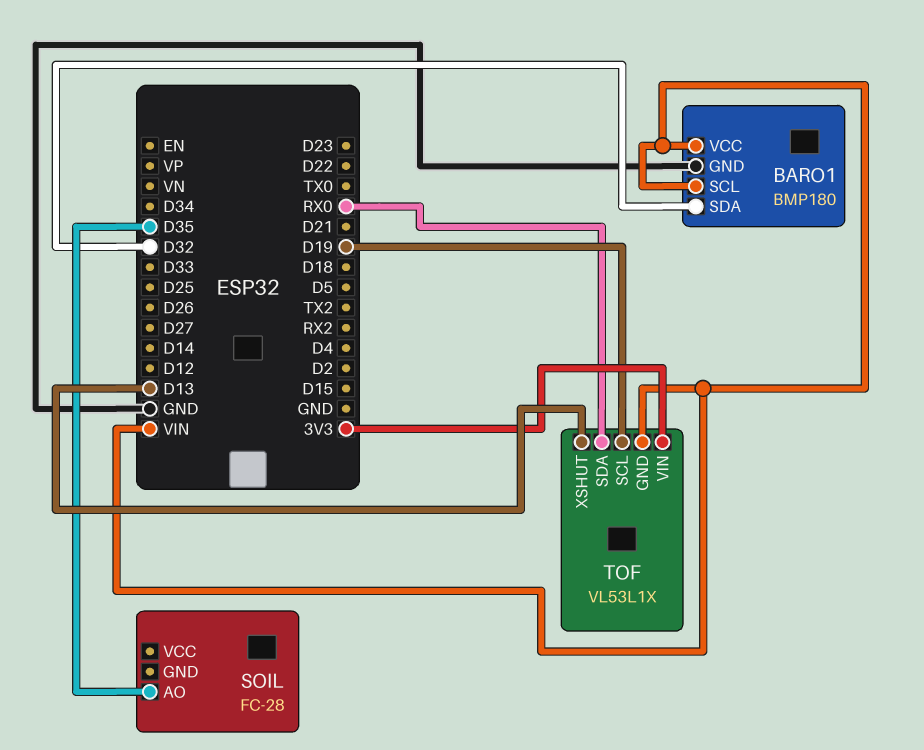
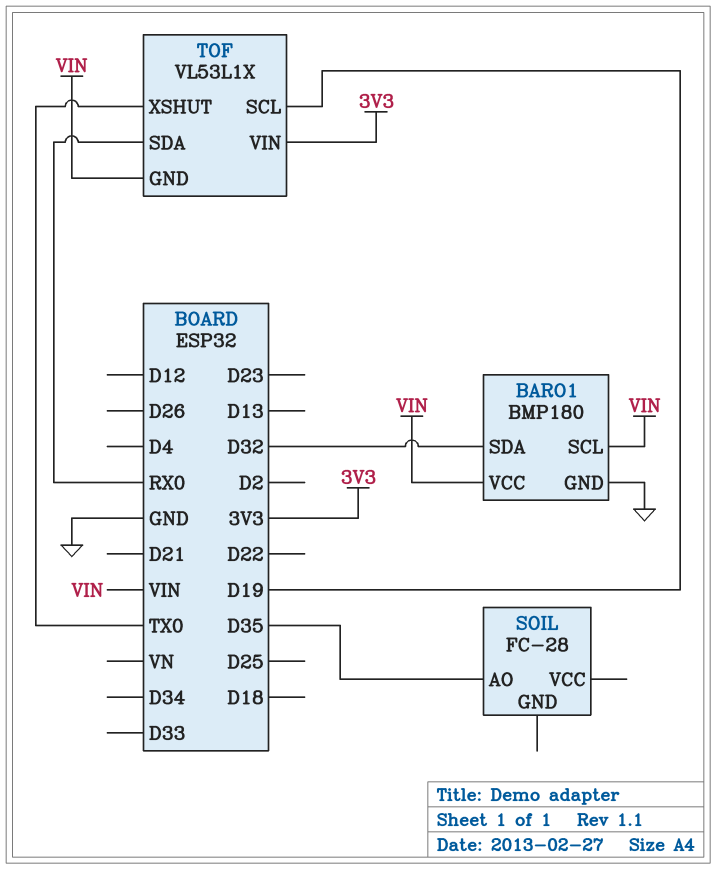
TOF pin XSHUT: D13 -> TX0

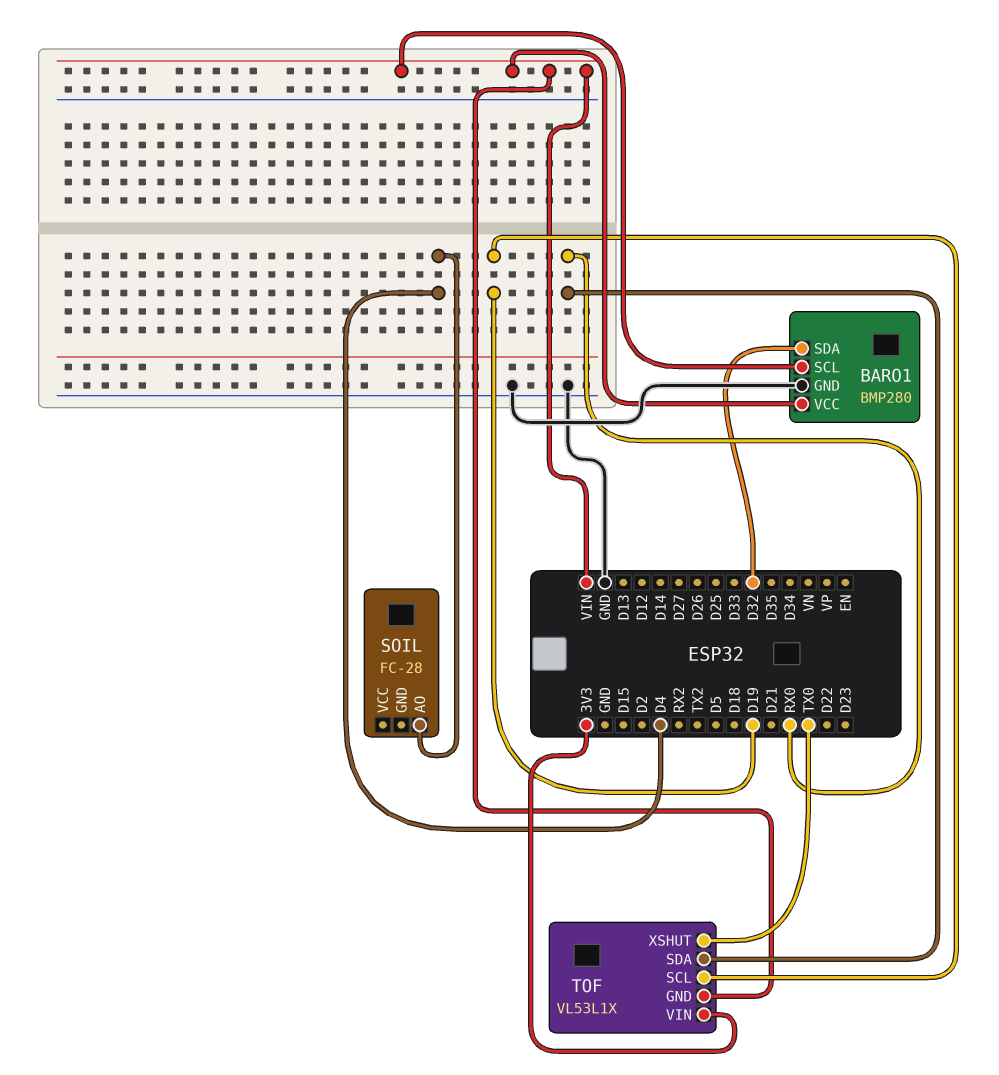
BARO1: BMP180 -> BMP280
SOIL pin AO: D35 -> D4

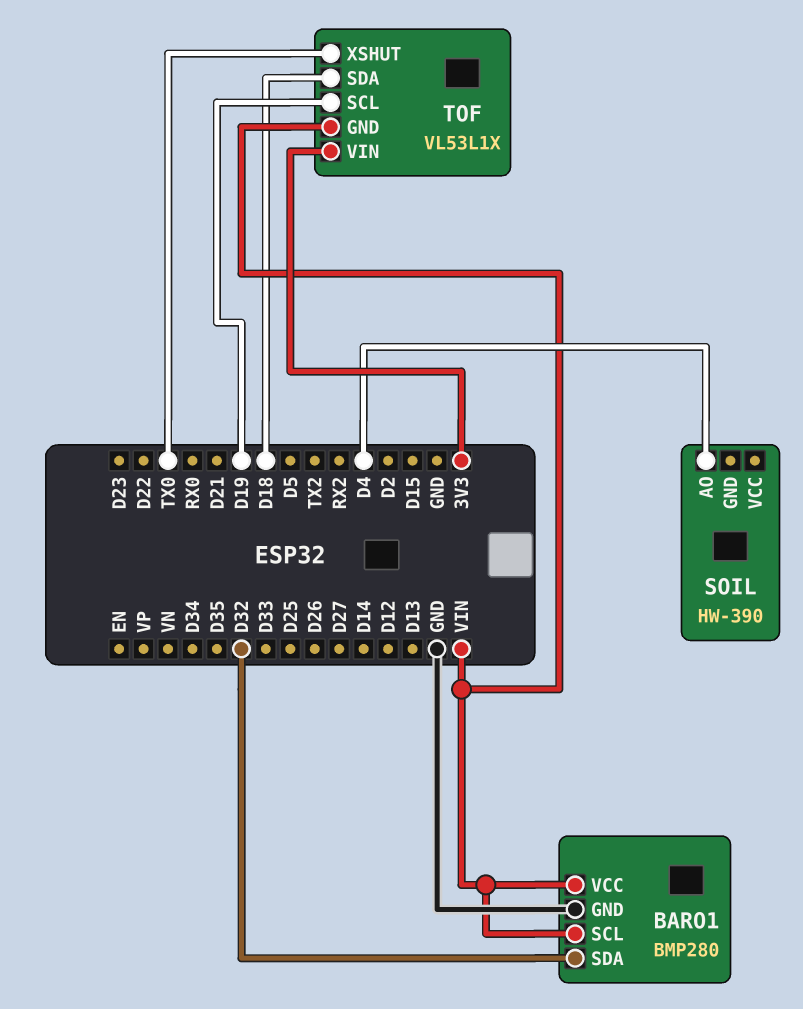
SOIL: FC-28 -> HW-390
TOF pin SDA: RX0 -> D18

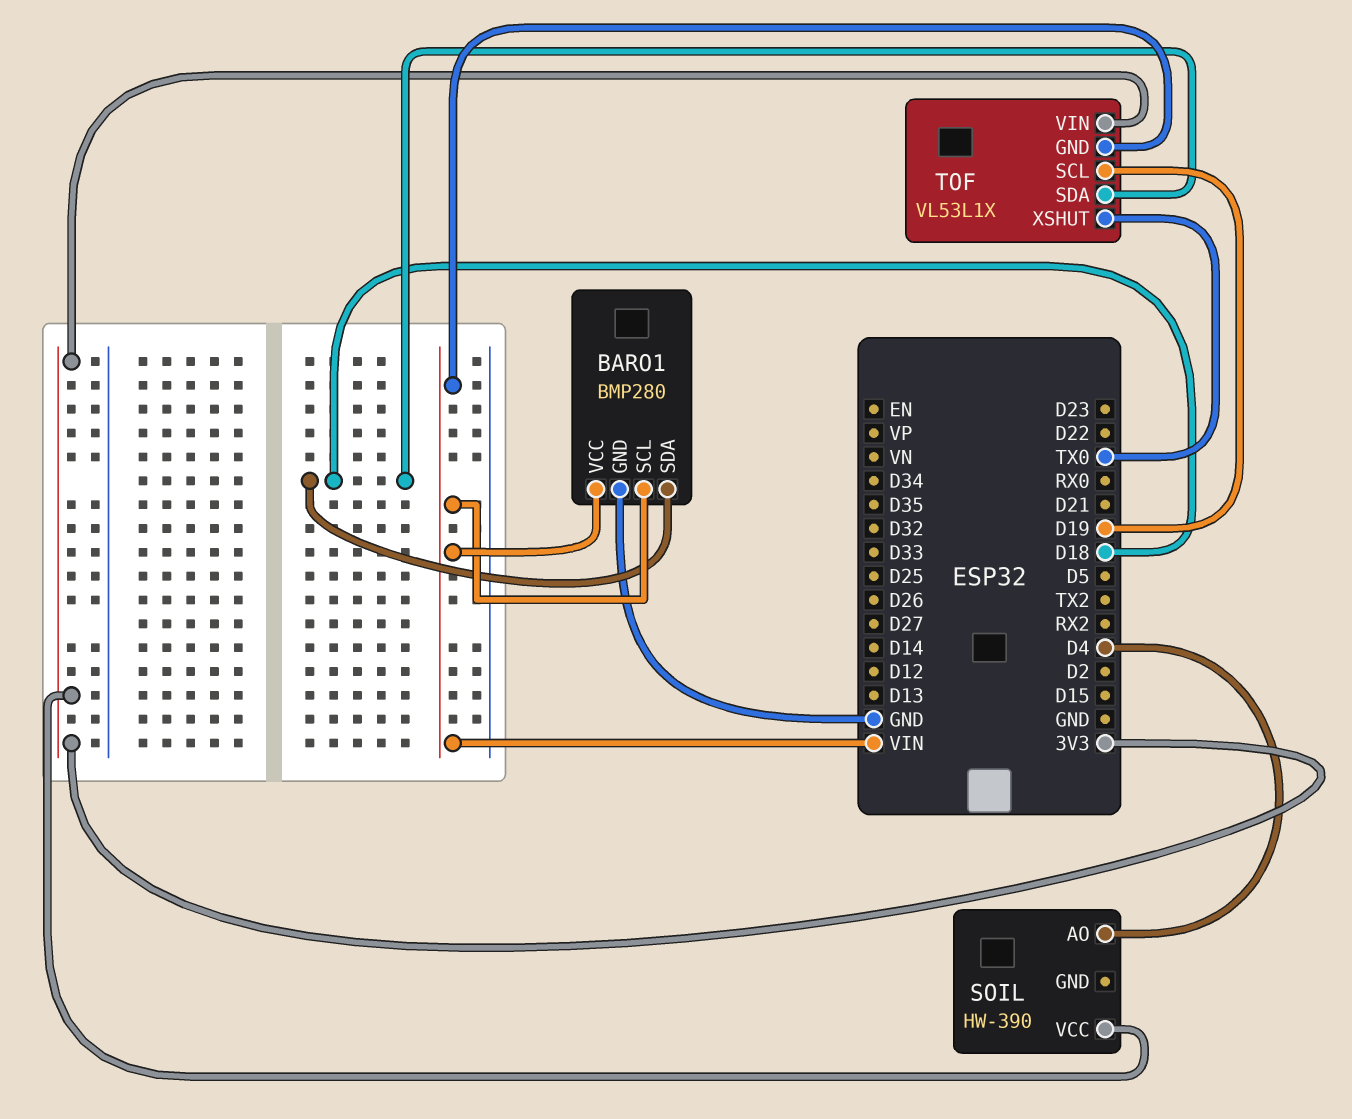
BARO1 pin SDA: D32 -> D18
SOIL pin VCC: none -> 3V3

